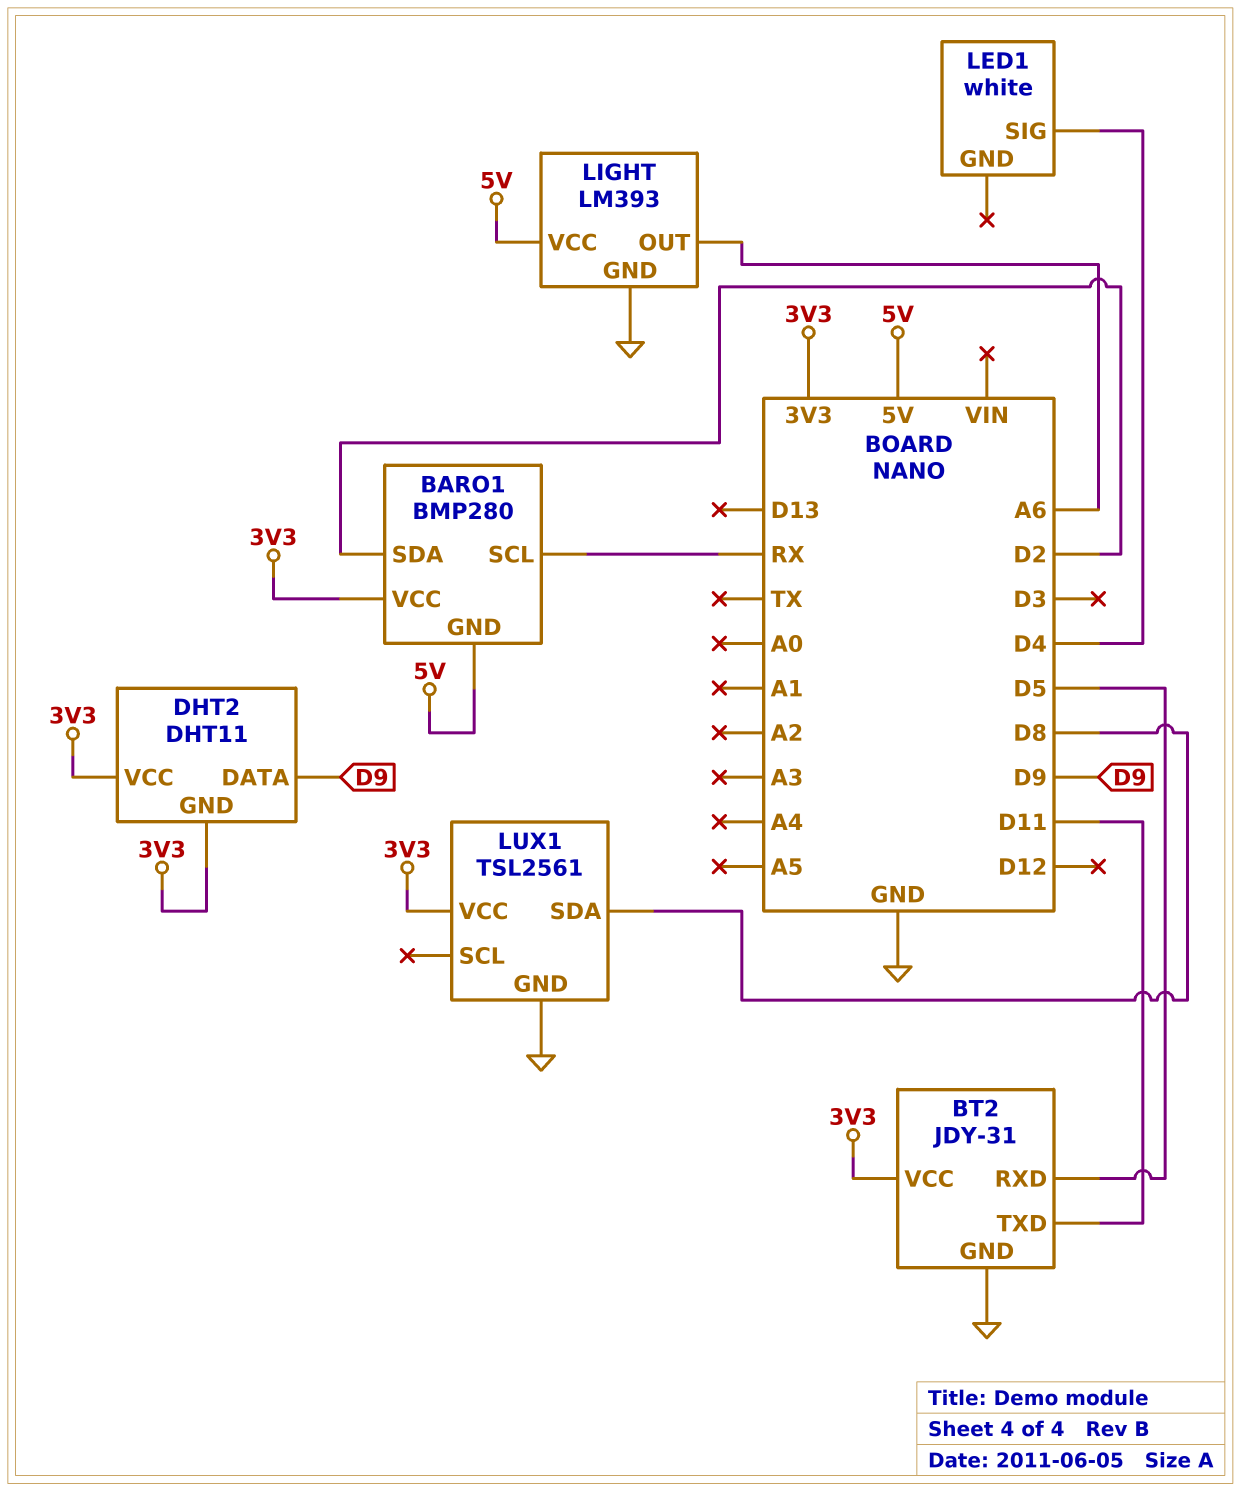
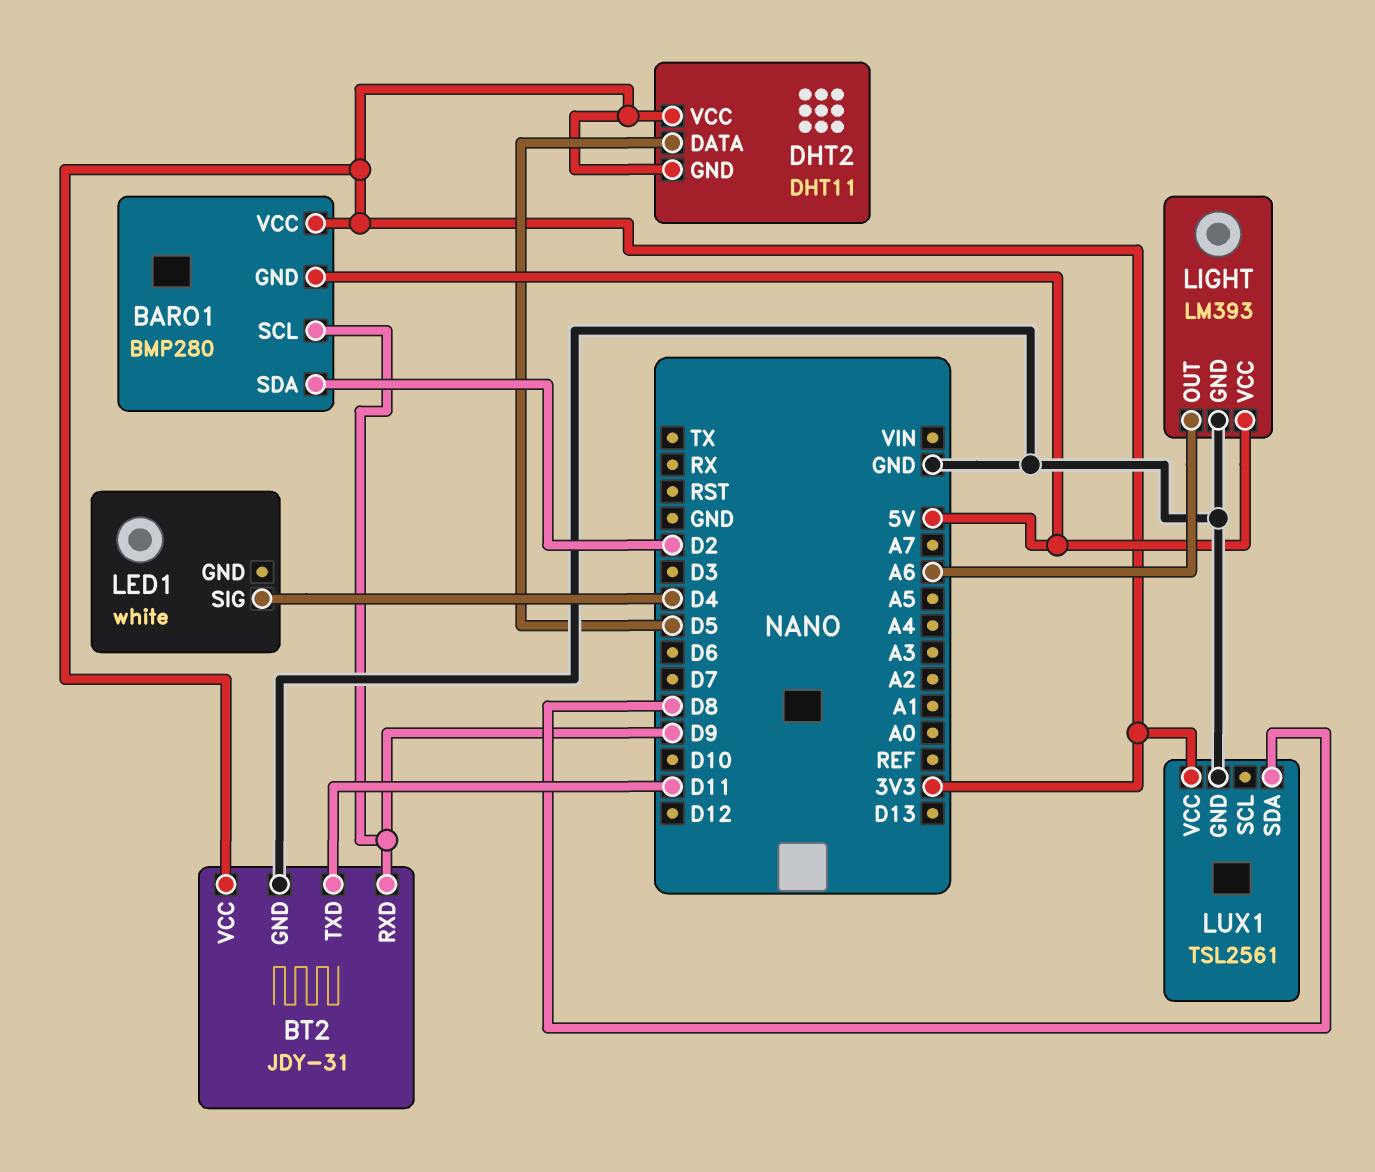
BARO1 pin SCL: RX -> D9
BT2 pin RXD: D5 -> D9
DHT2 pin DATA: D9 -> D5

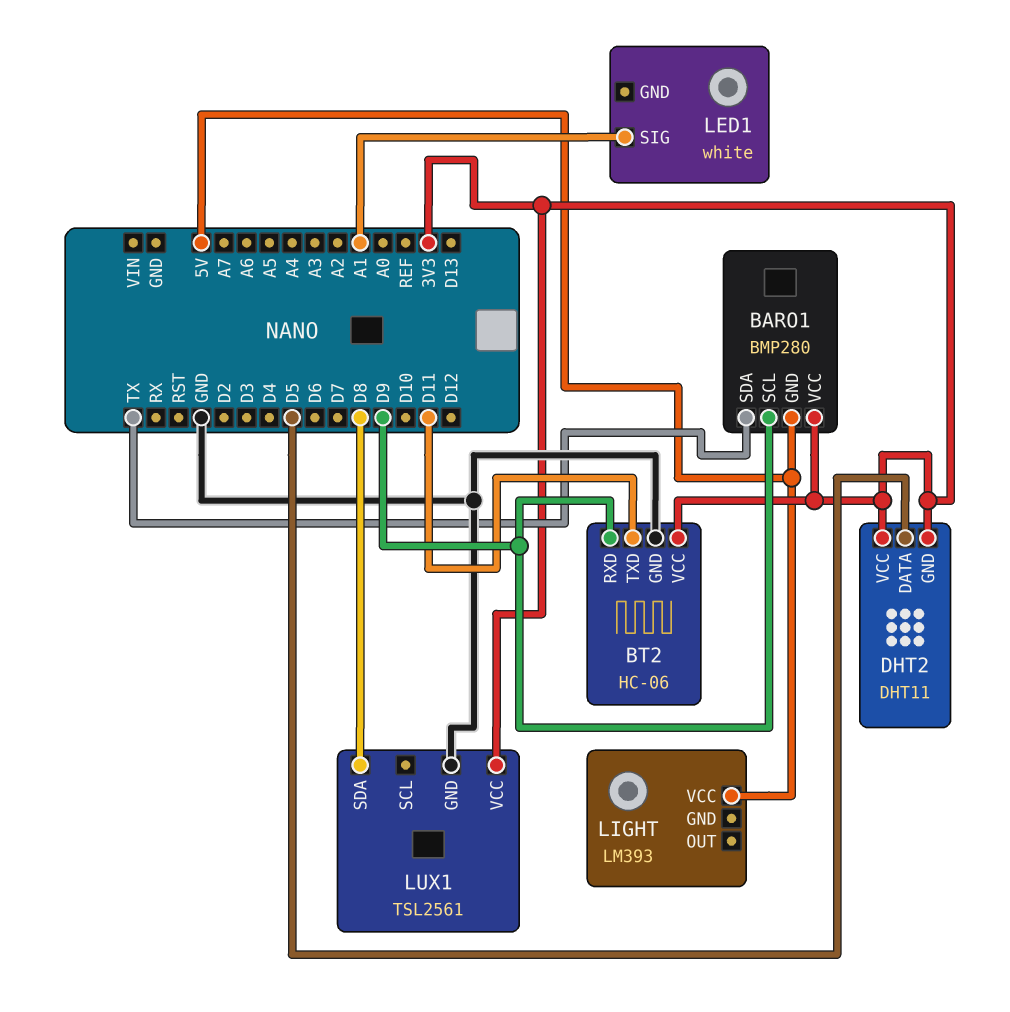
BARO1 pin SDA: D2 -> TX
BT2: JDY-31 -> HC-06
LED1 pin SIG: D4 -> A1
LIGHT pin GND: GND -> none
LIGHT pin OUT: A6 -> none

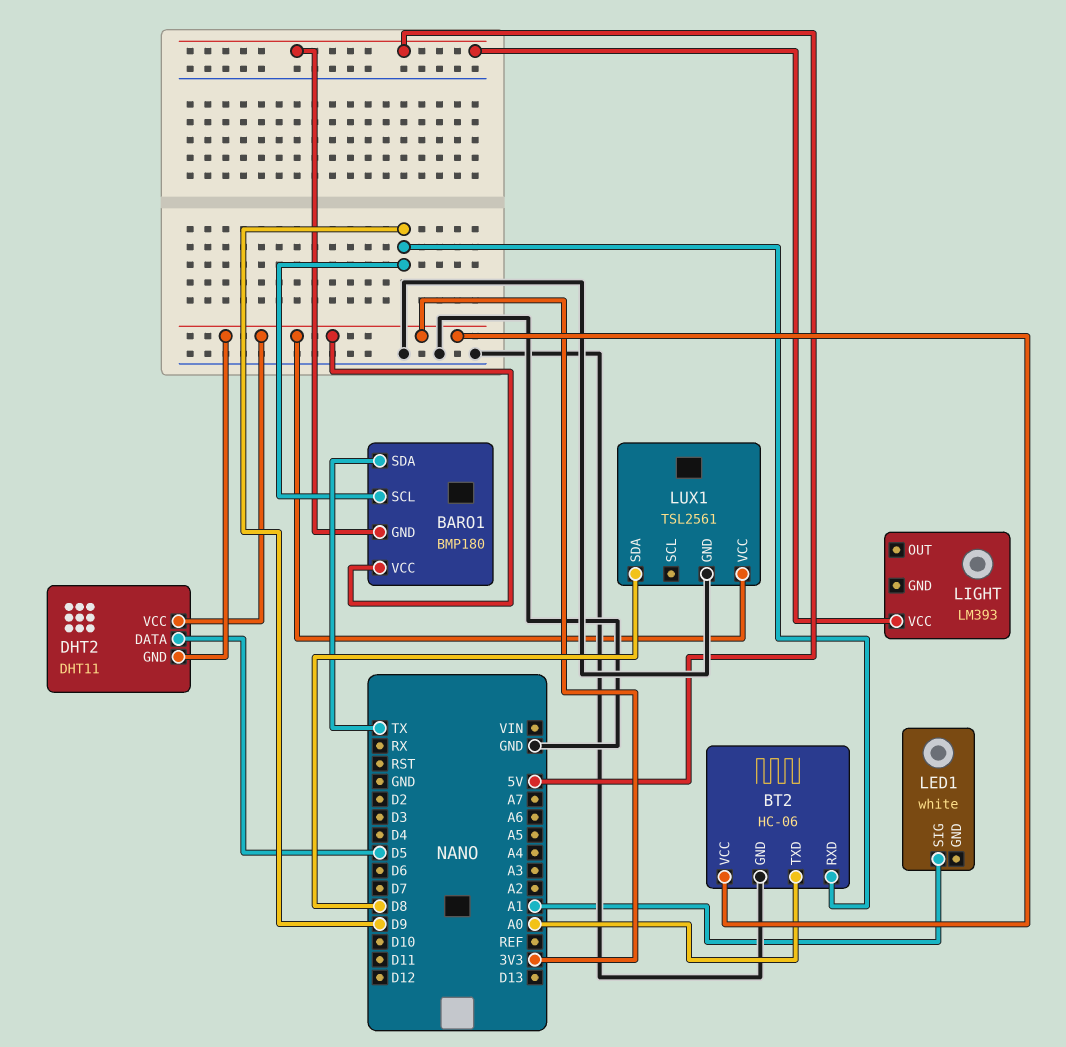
BARO1: BMP280 -> BMP180
BT2 pin TXD: D11 -> A0

